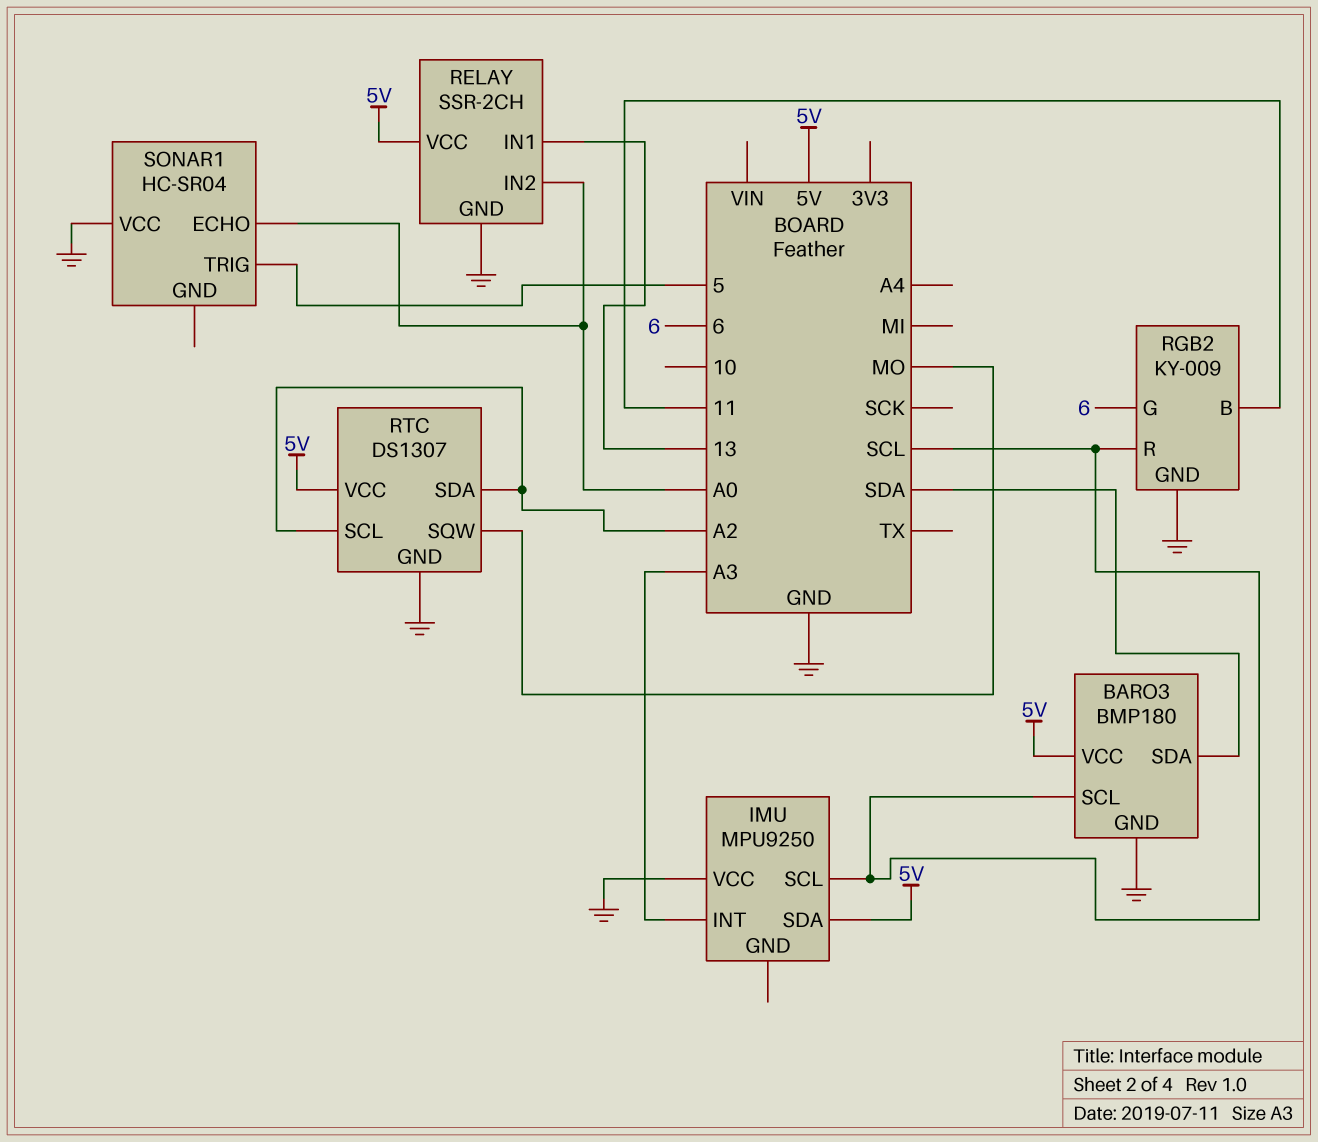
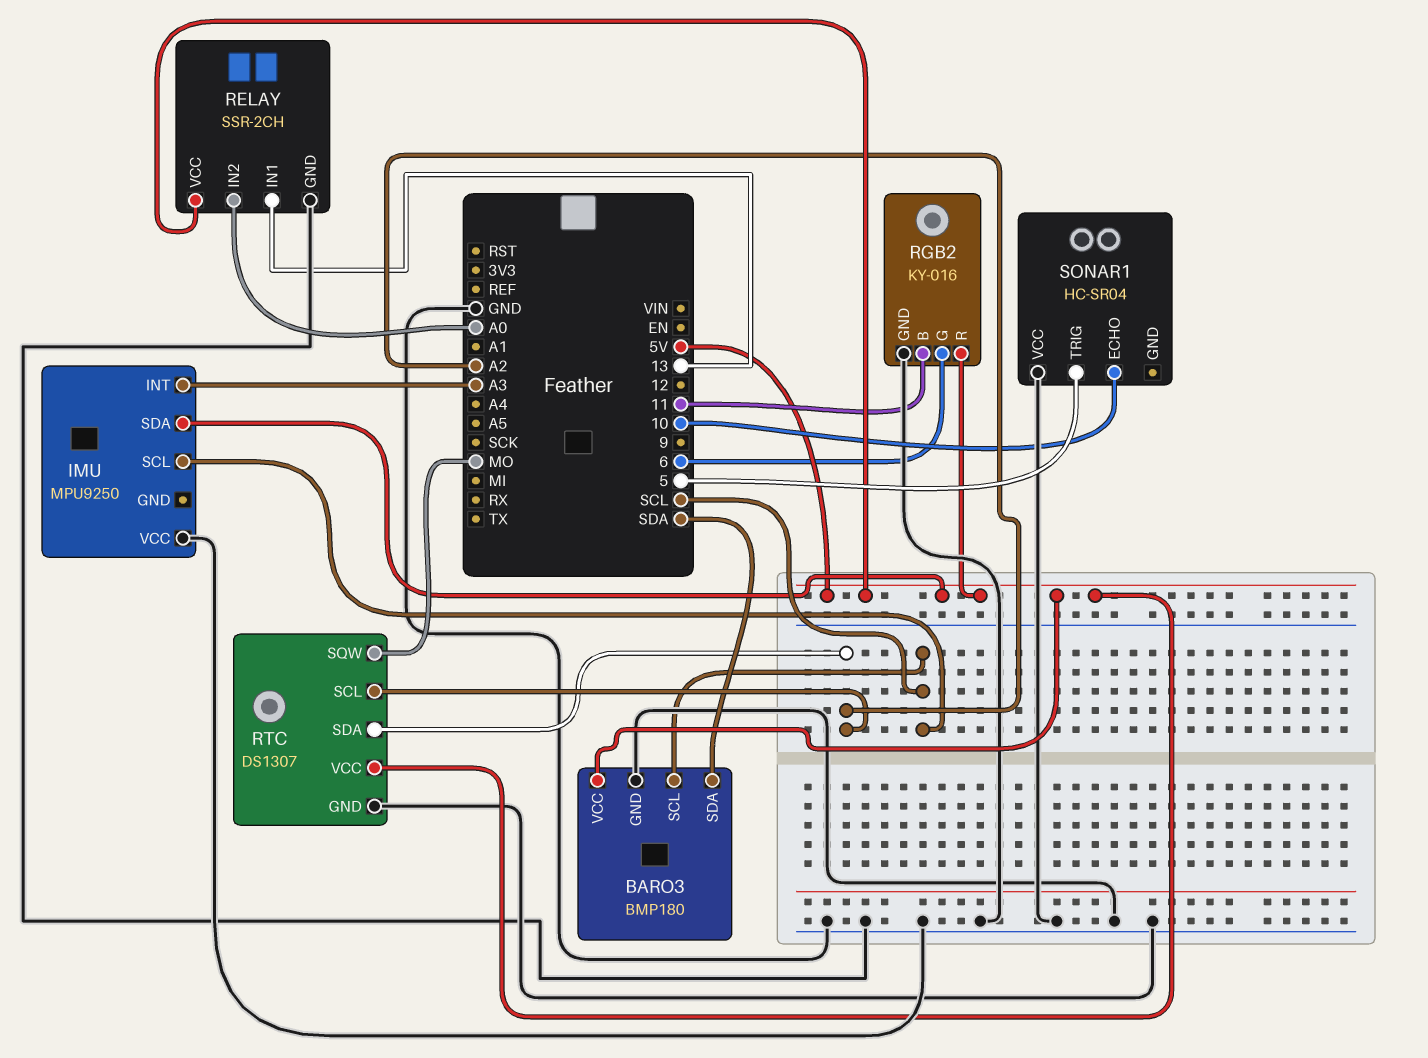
RGB2: KY-009 -> KY-016
RGB2 pin R: SCL -> 5V
SONAR1 pin ECHO: A0 -> 10

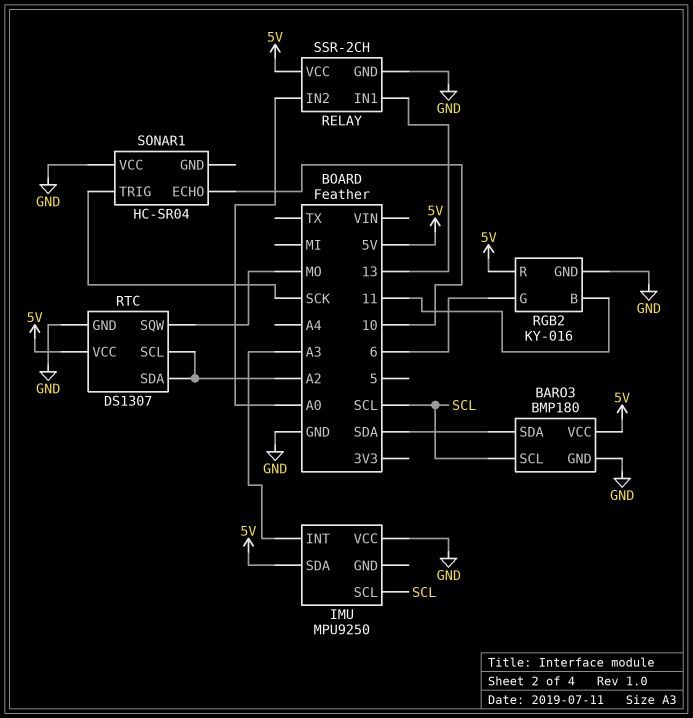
SONAR1 pin TRIG: 5 -> SCK

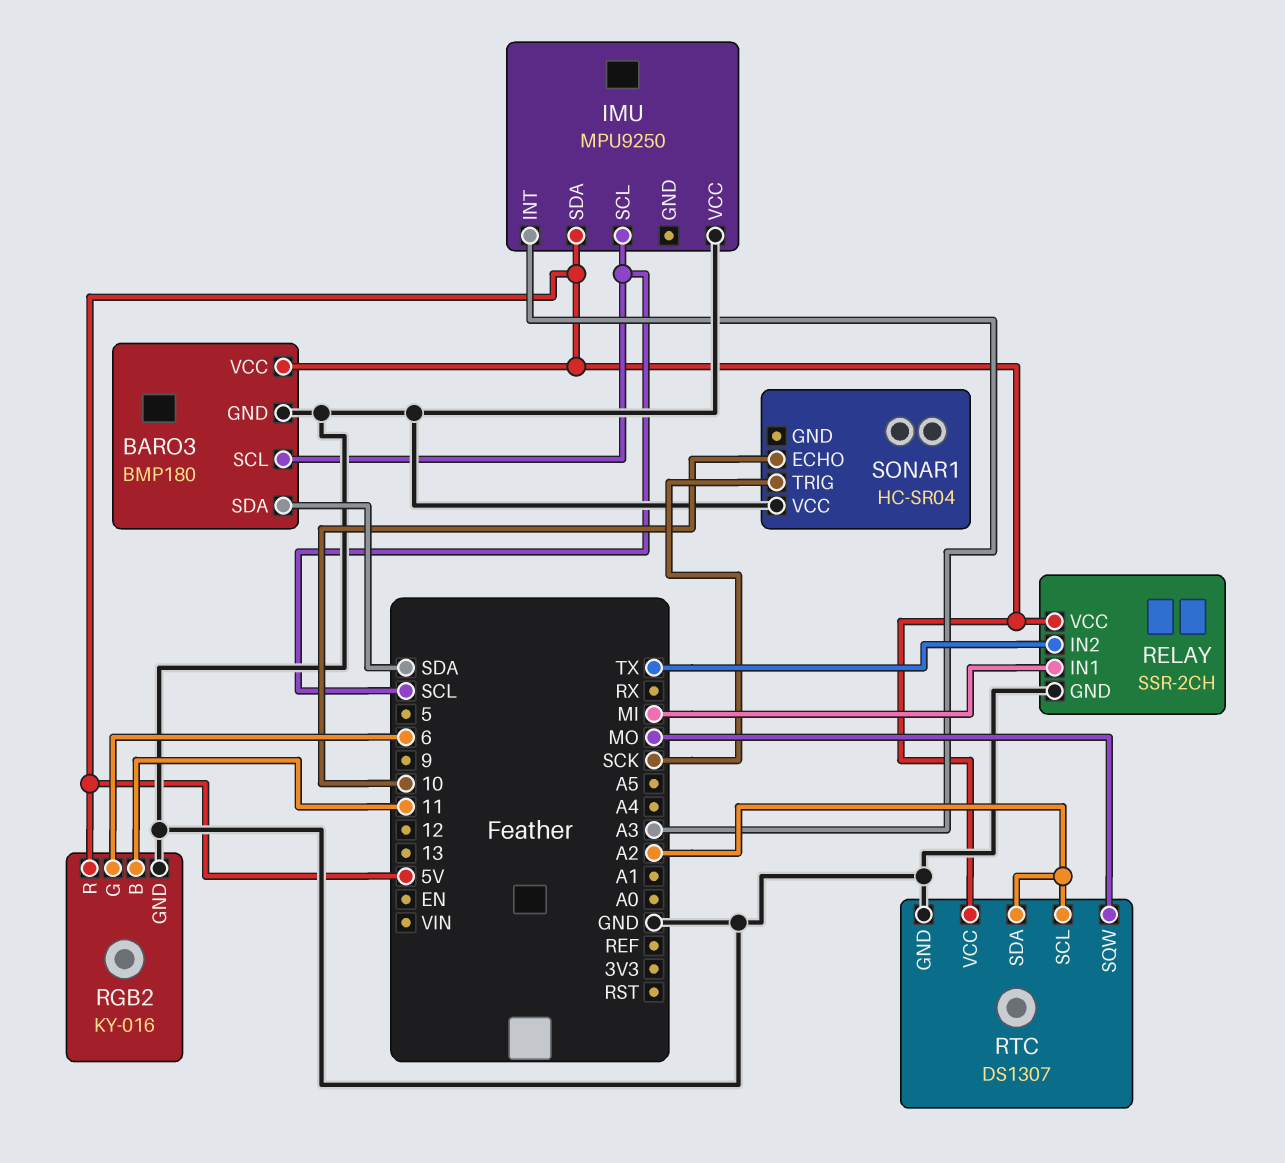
RELAY pin IN1: 13 -> MI
RELAY pin IN2: A0 -> TX

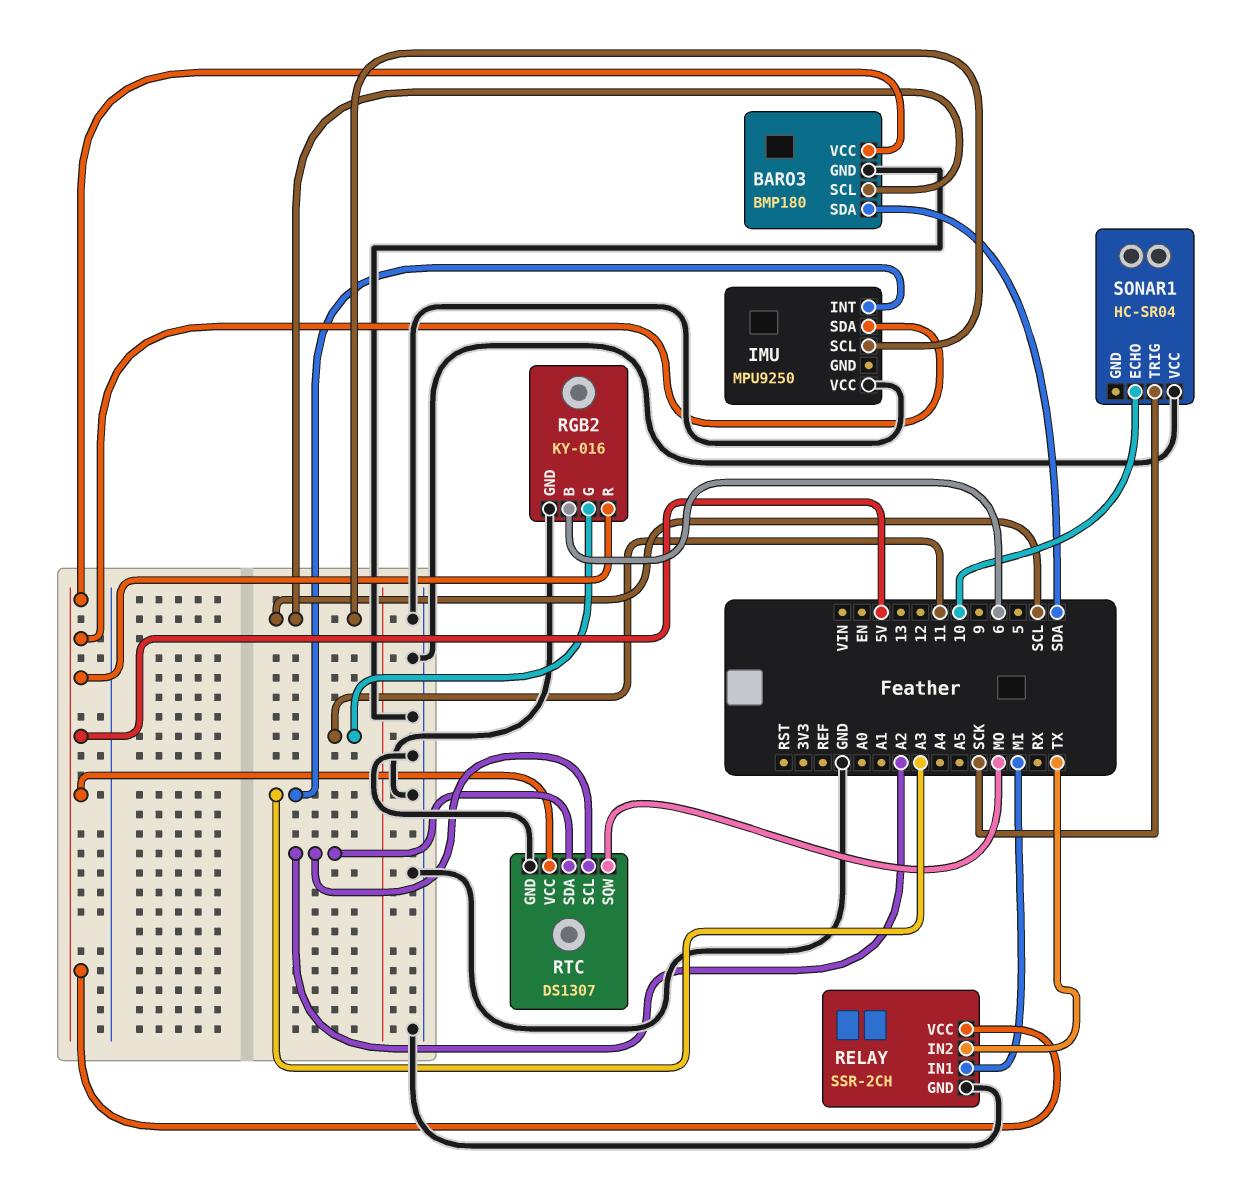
RGB2 pin B: 11 -> 6
RGB2 pin G: 6 -> 11

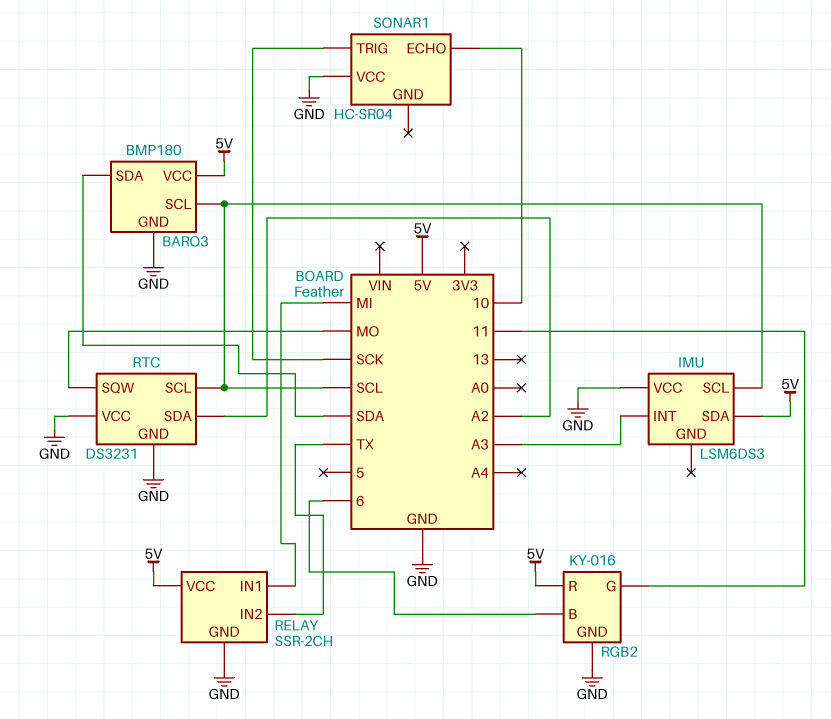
IMU: MPU9250 -> LSM6DS3
RTC: DS1307 -> DS3231
RTC pin SCL: A2 -> SCL
RTC pin VCC: 5V -> GND

